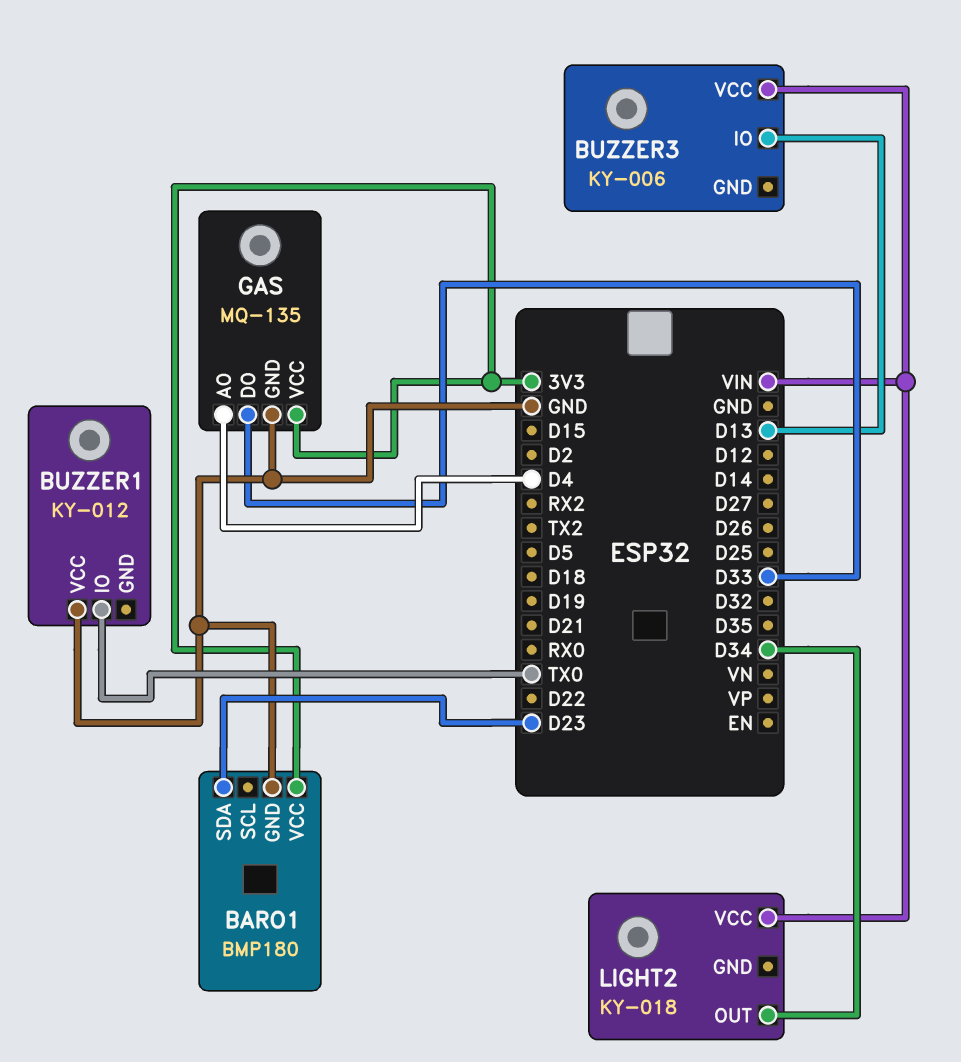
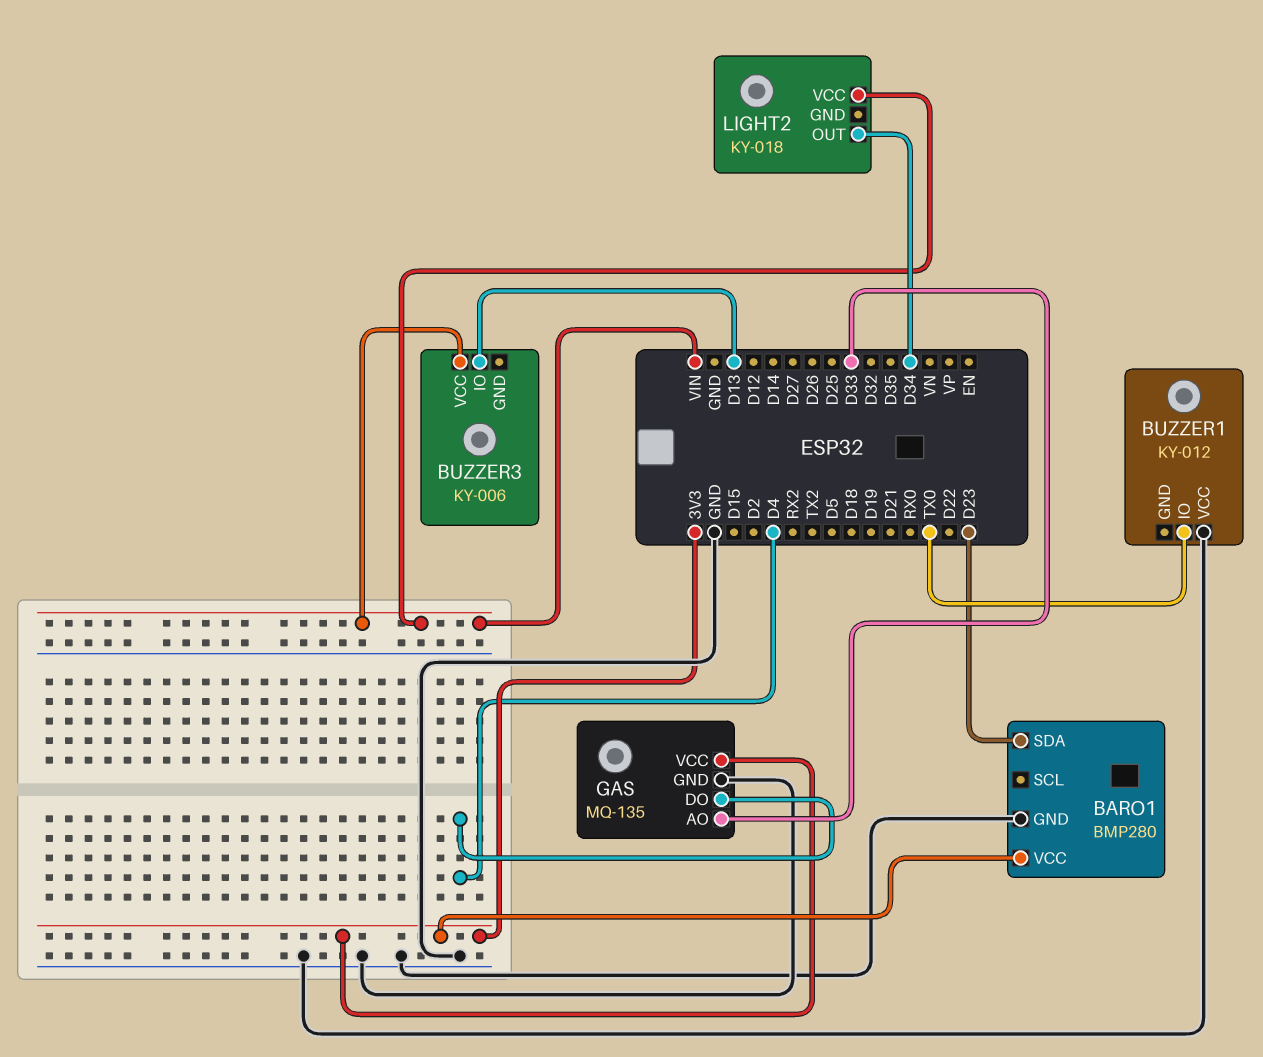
BARO1: BMP180 -> BMP280
GAS pin AO: D4 -> D33
GAS pin DO: D33 -> D4

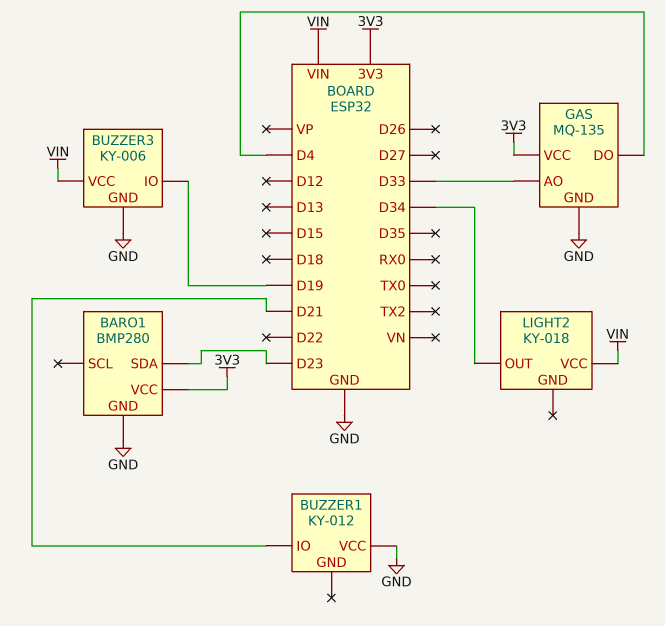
BUZZER1 pin IO: TX0 -> D21
BUZZER3 pin GND: none -> GND
BUZZER3 pin IO: D13 -> D19

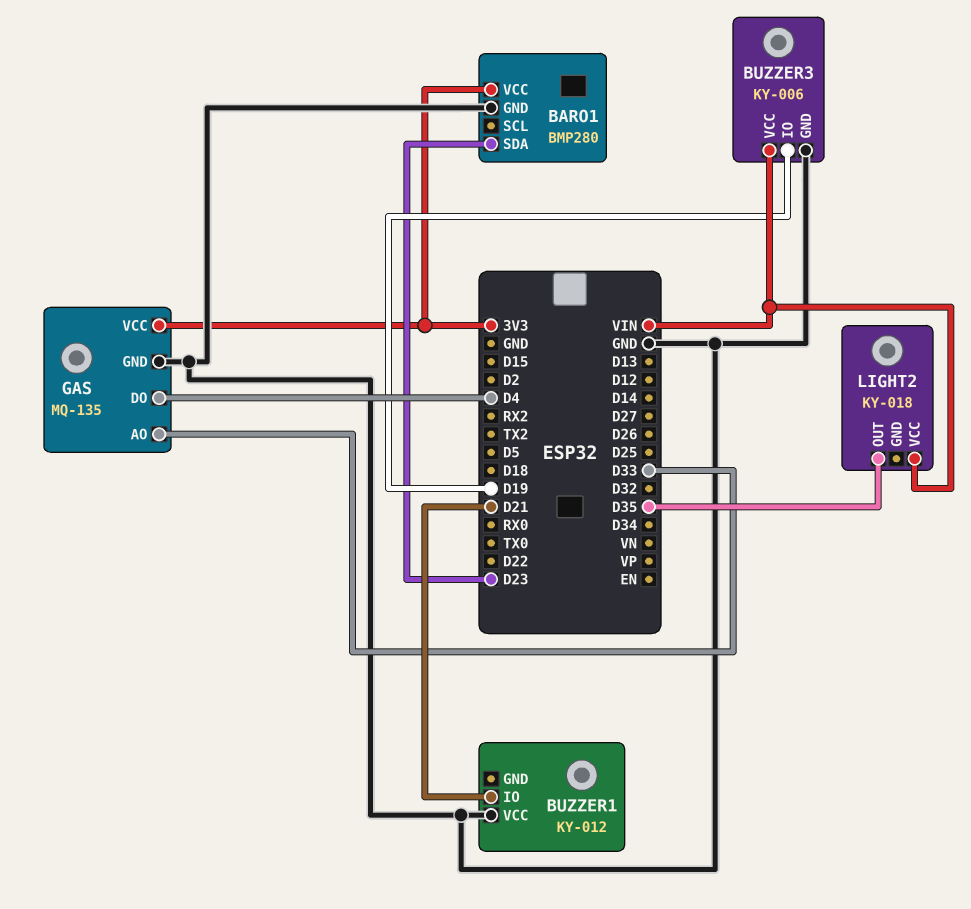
LIGHT2 pin OUT: D34 -> D35

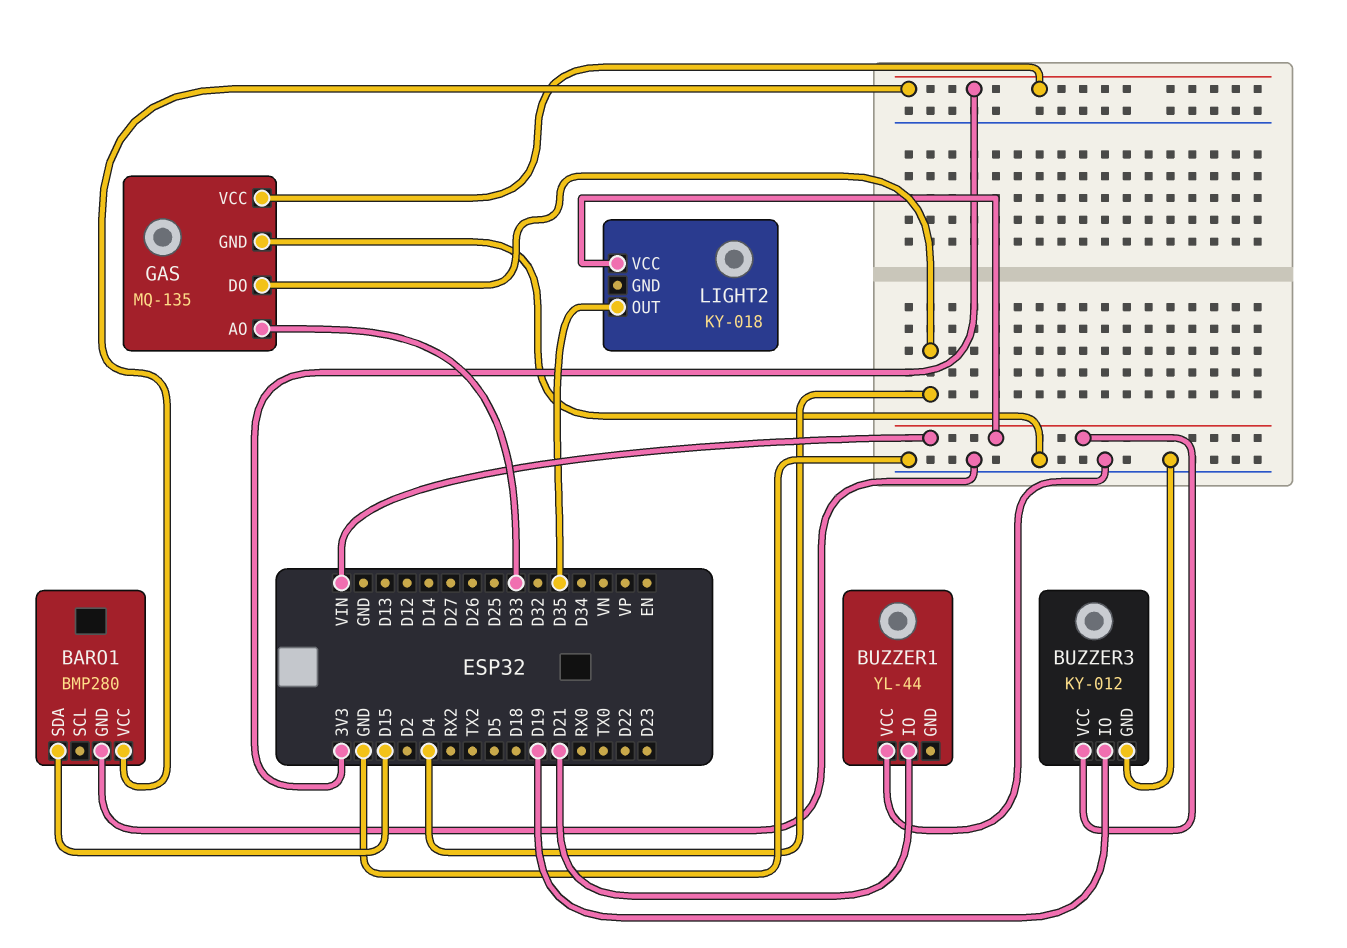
BARO1 pin SDA: D23 -> D15
BUZZER1: KY-012 -> YL-44
BUZZER3: KY-006 -> KY-012

